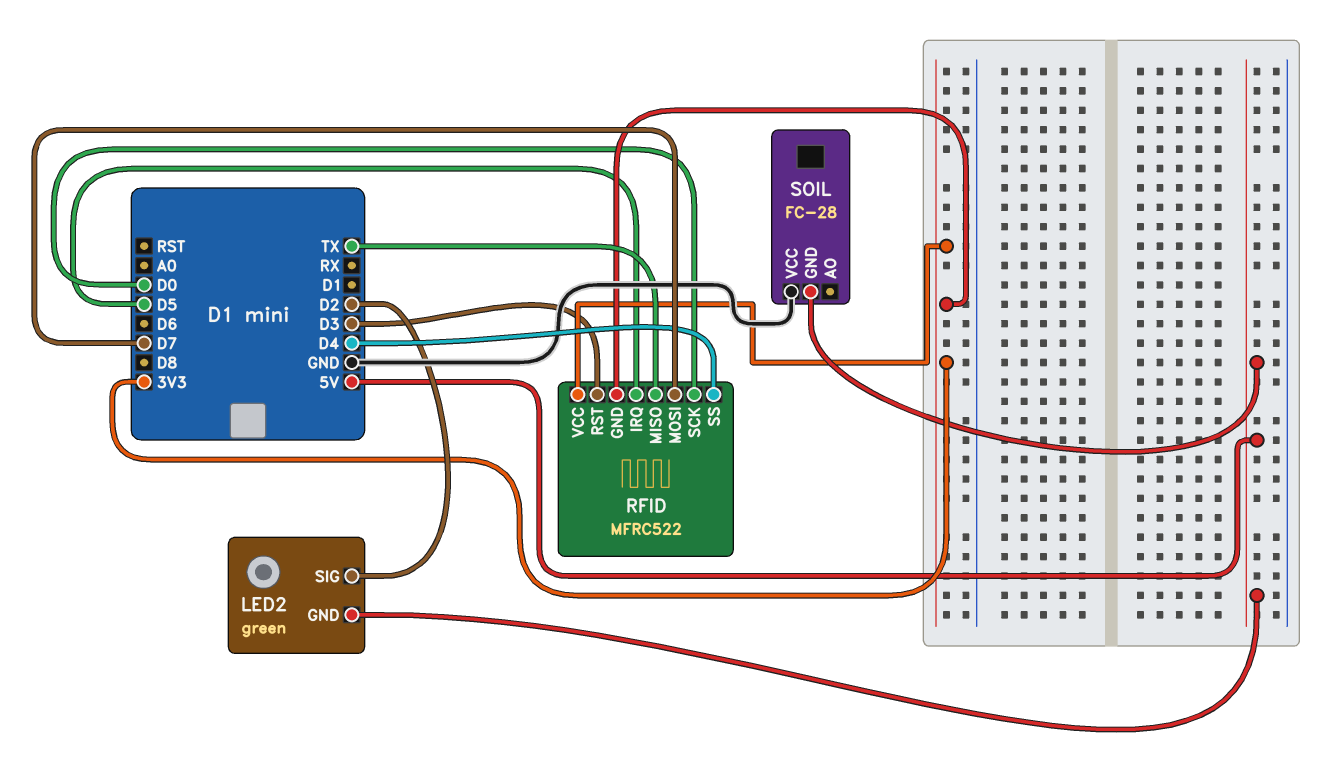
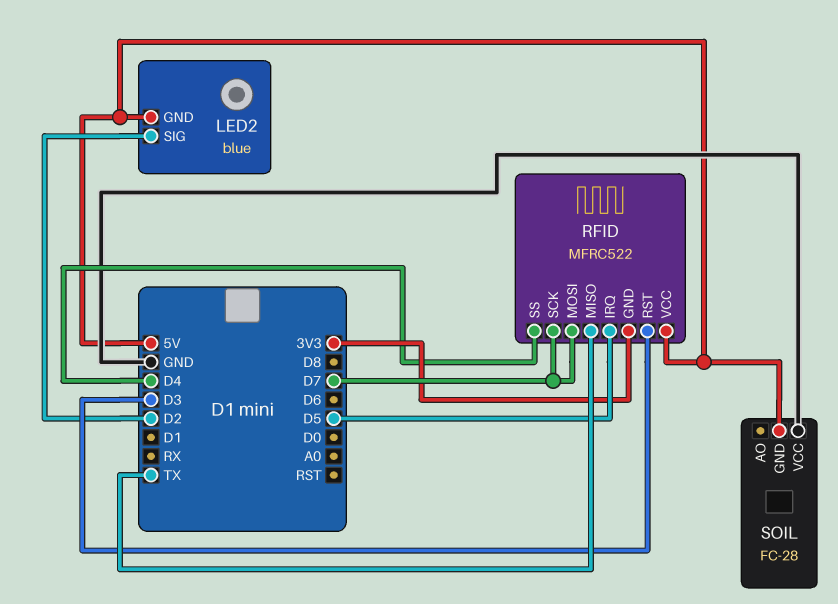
LED2: green -> blue
RFID pin SCK: D0 -> D7
RFID pin VCC: 3V3 -> 5V

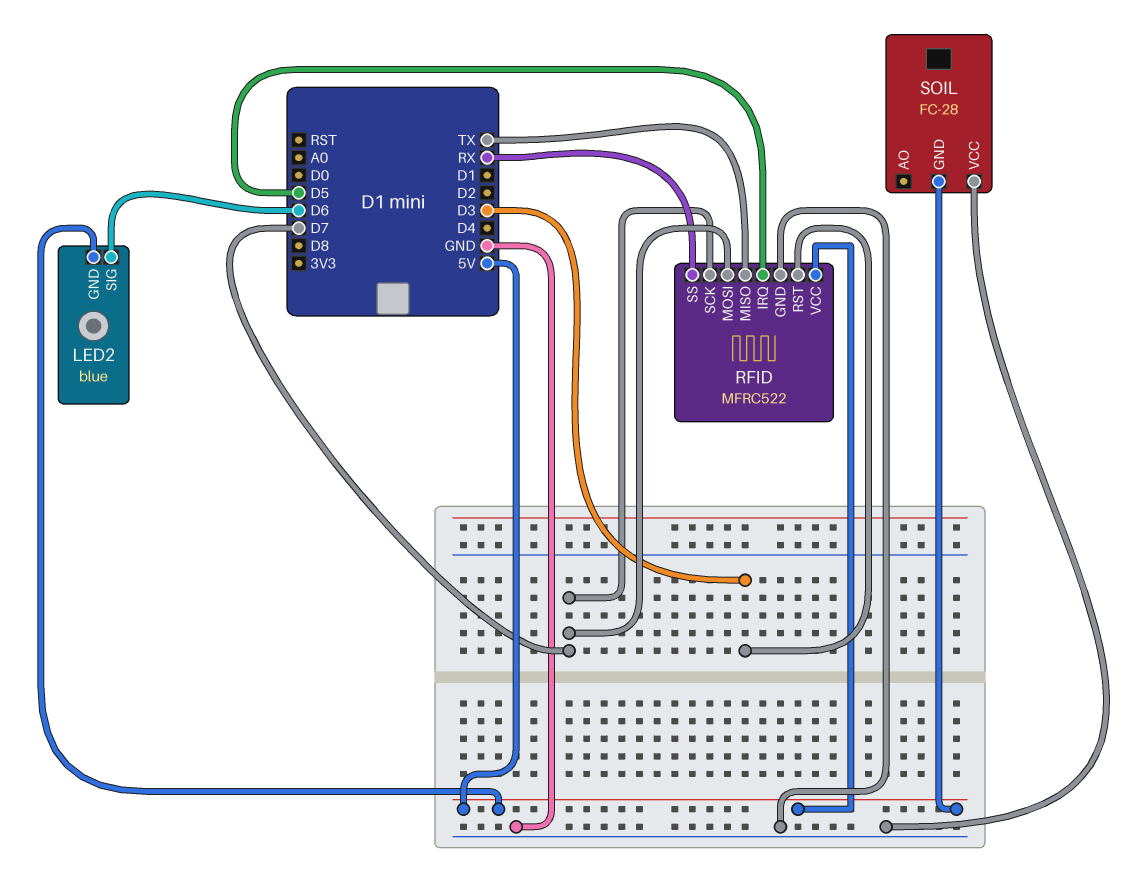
LED2 pin SIG: D2 -> D6
RFID pin GND: 3V3 -> GND
RFID pin SS: D4 -> RX

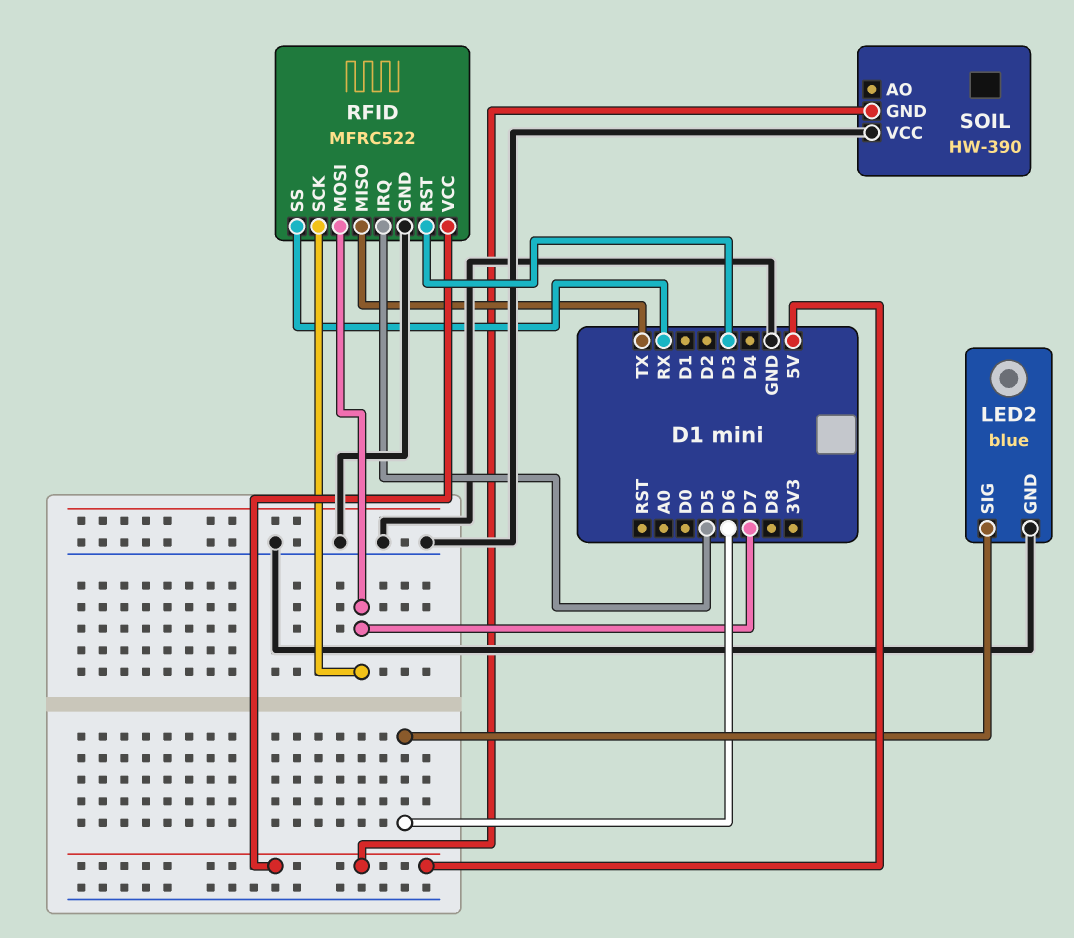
LED2 pin GND: 5V -> GND
SOIL: FC-28 -> HW-390

